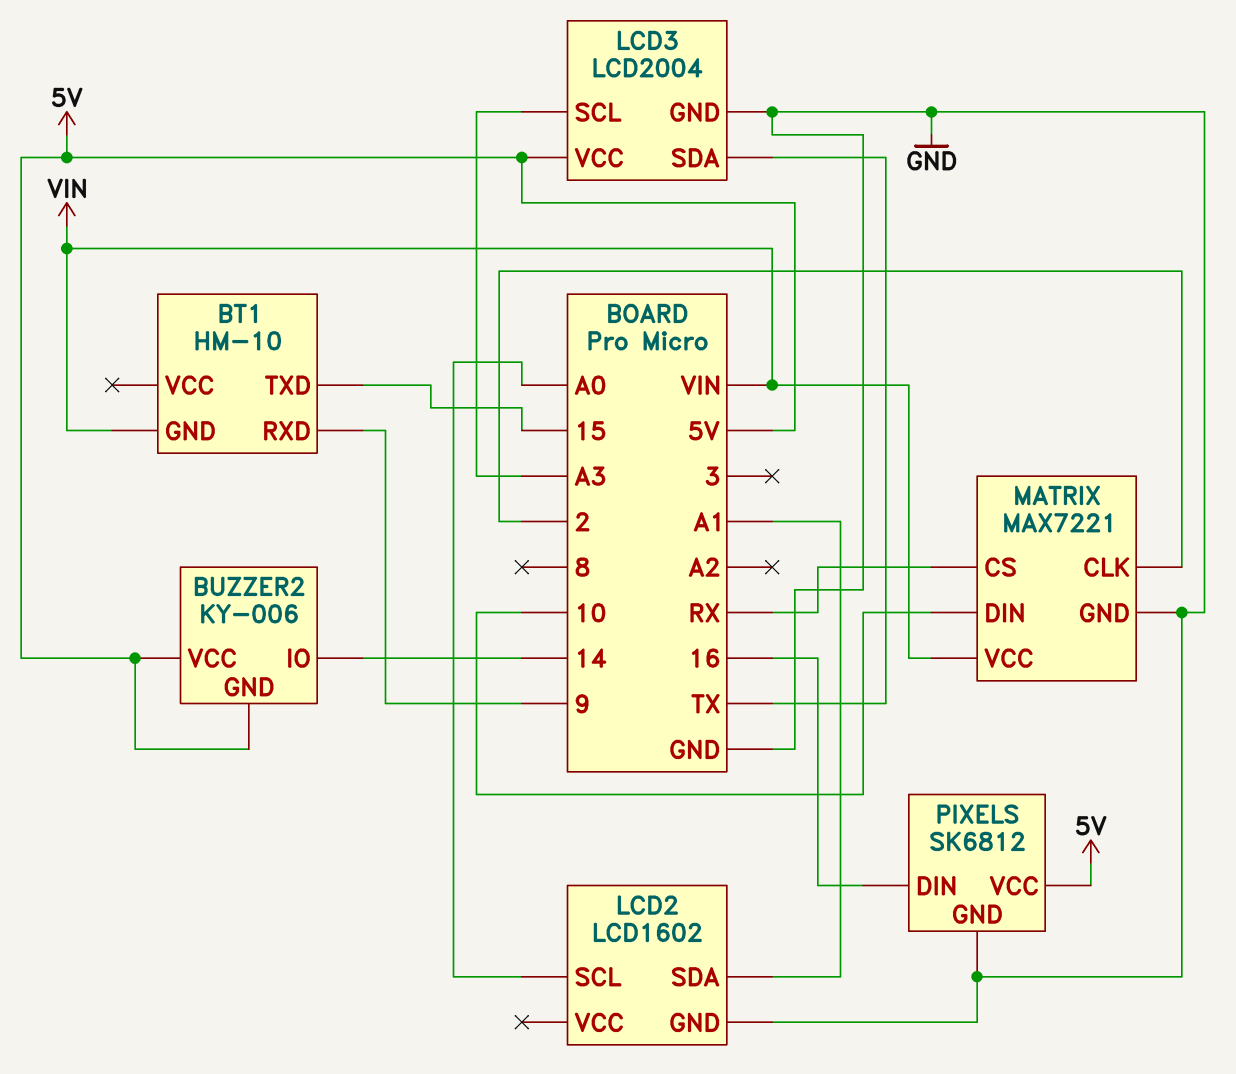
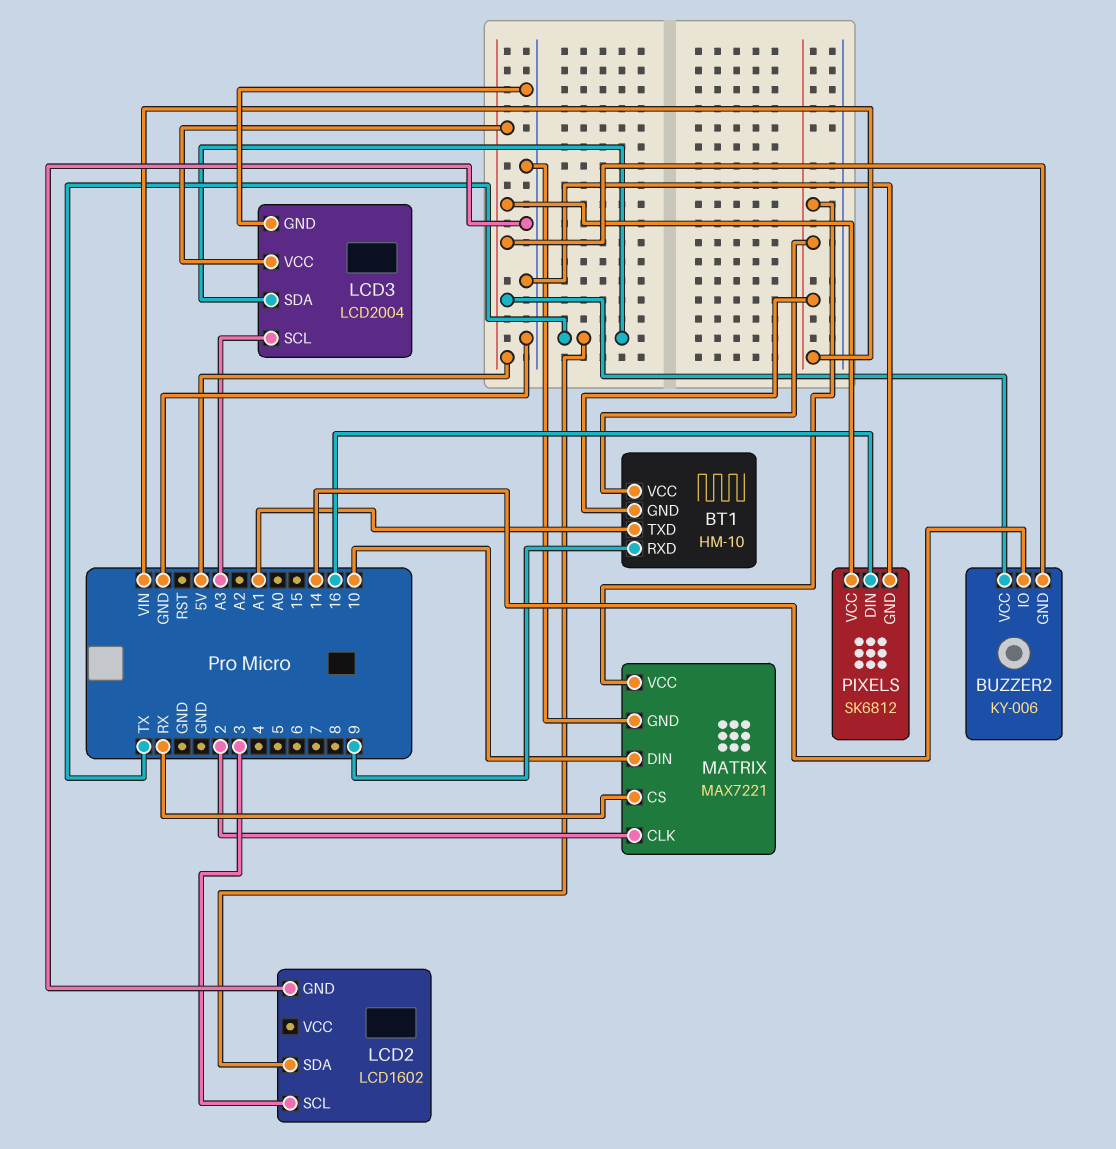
BT1 pin TXD: 15 -> A1
BT1 pin VCC: none -> VIN
LCD2 pin SCL: A0 -> 3
LCD2 pin SDA: A1 -> TX

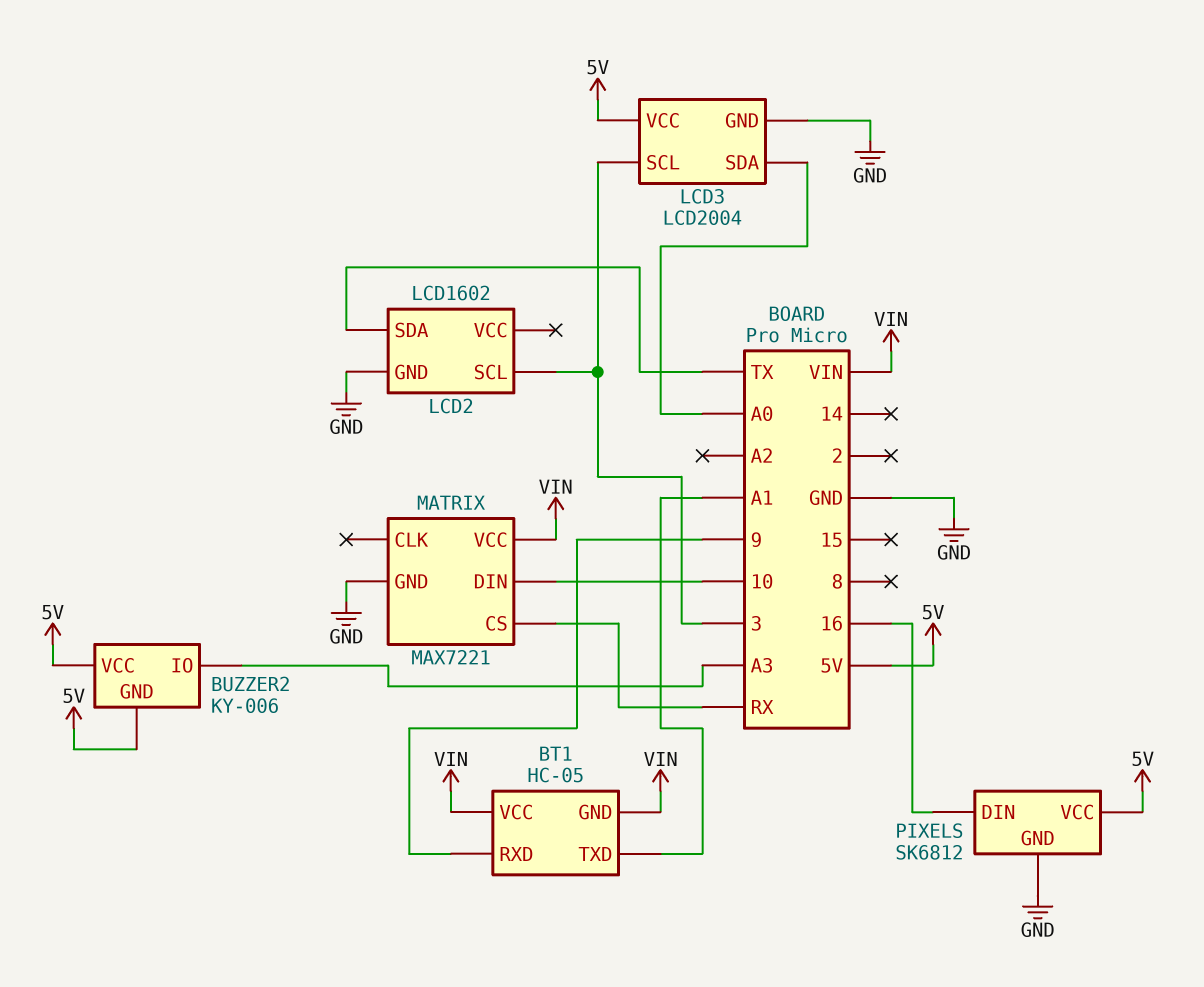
BT1: HM-10 -> HC-05
BUZZER2 pin IO: 14 -> A3
LCD3 pin SCL: A3 -> 3
LCD3 pin SDA: TX -> A0
MATRIX pin CLK: 2 -> none

